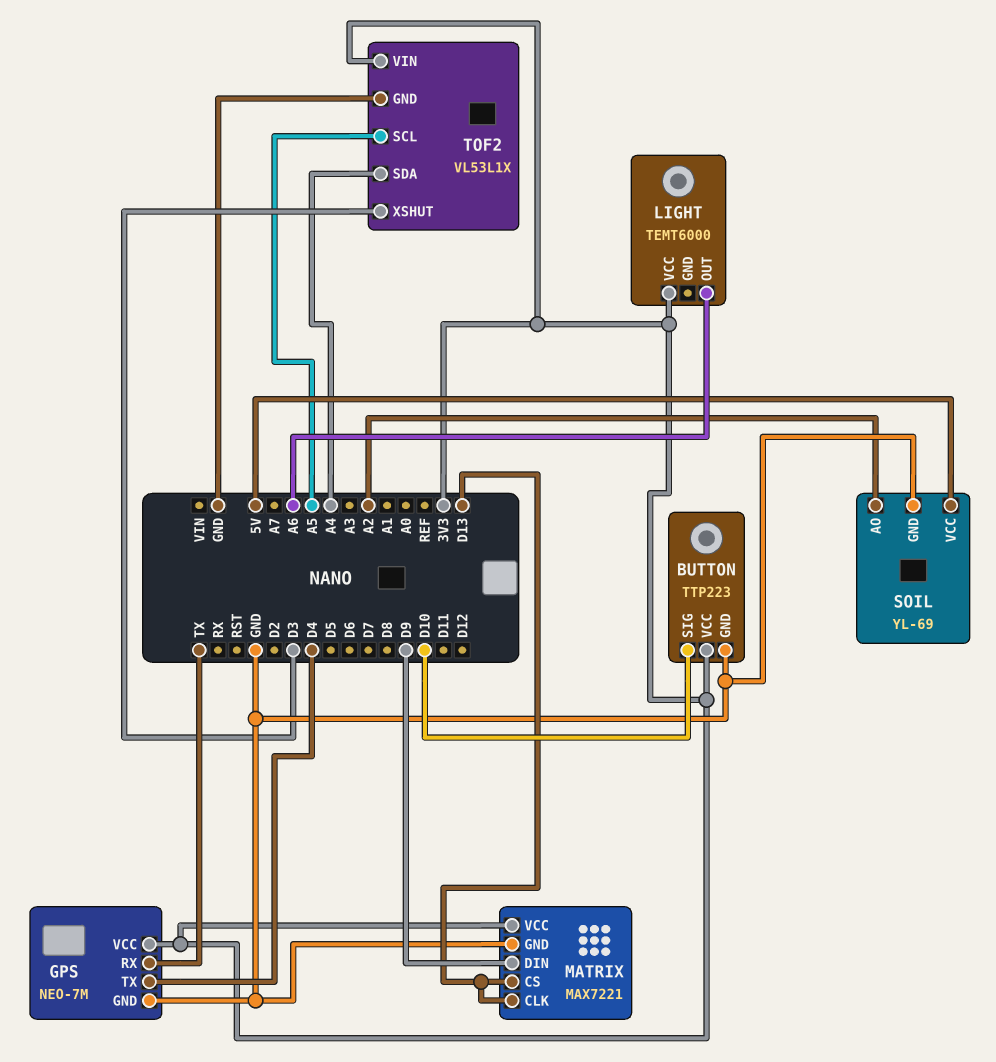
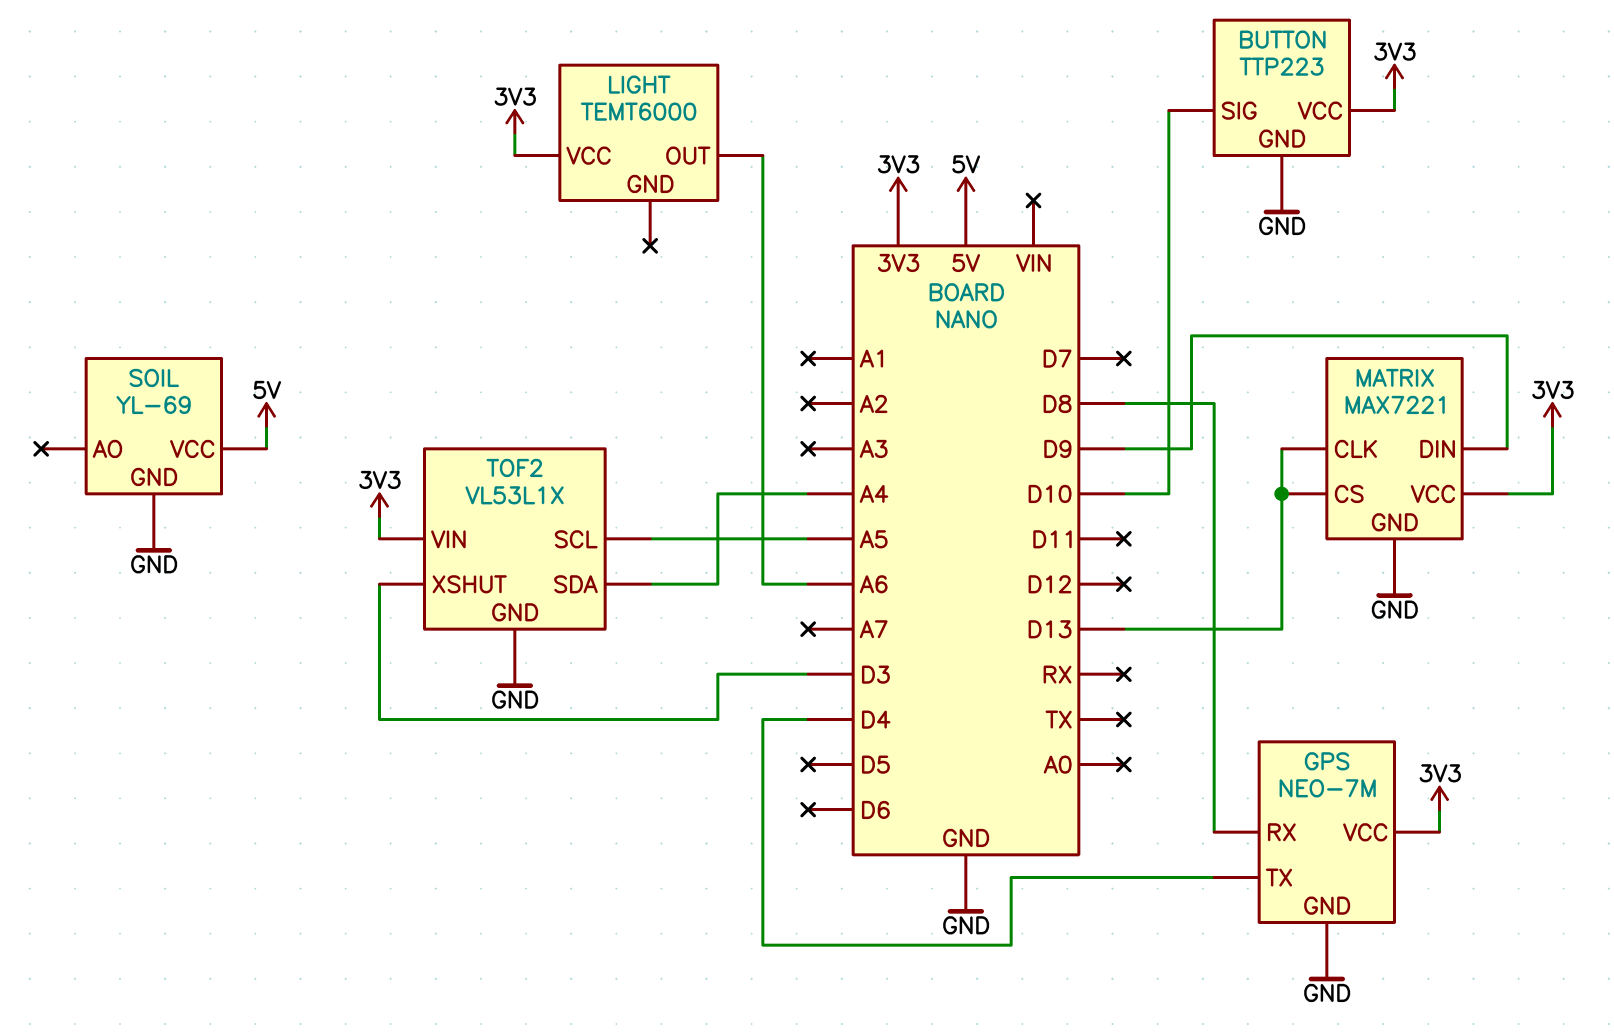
GPS pin RX: TX -> D8
SOIL pin AO: A2 -> none

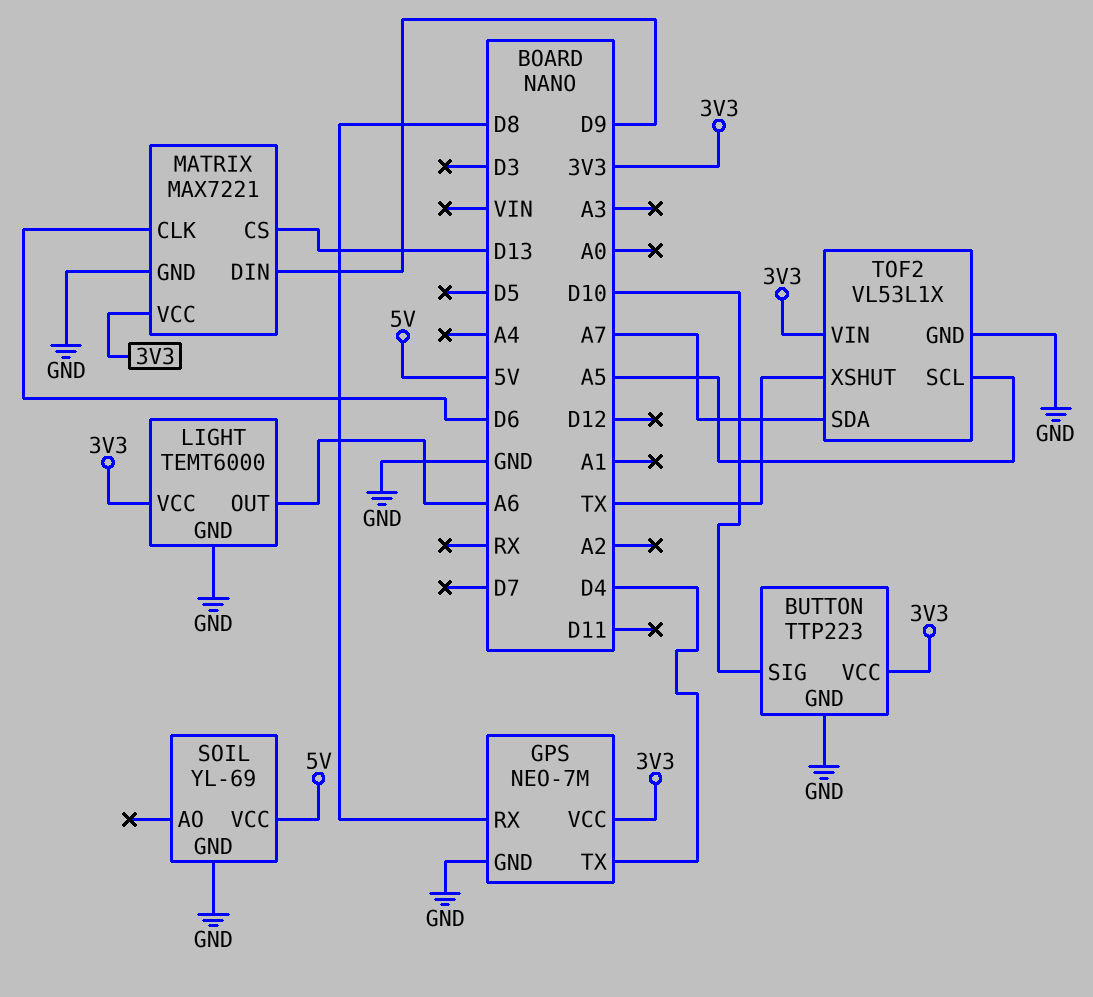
LIGHT pin GND: none -> GND
MATRIX pin CLK: D13 -> D6
TOF2 pin SDA: A4 -> A7
TOF2 pin XSHUT: D3 -> TX

